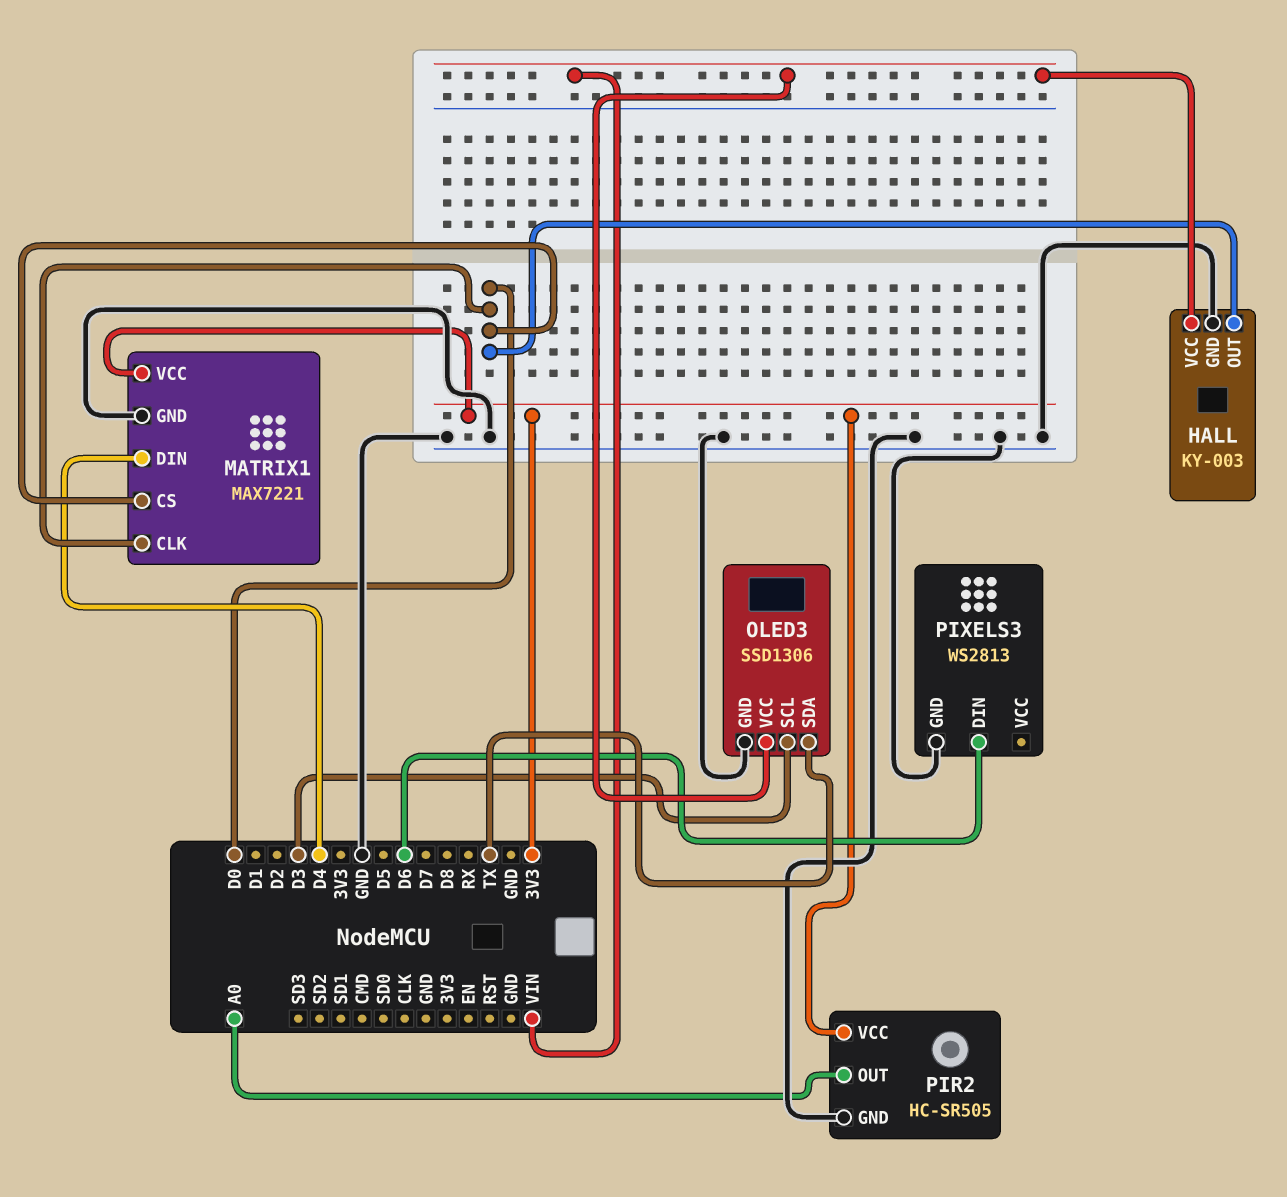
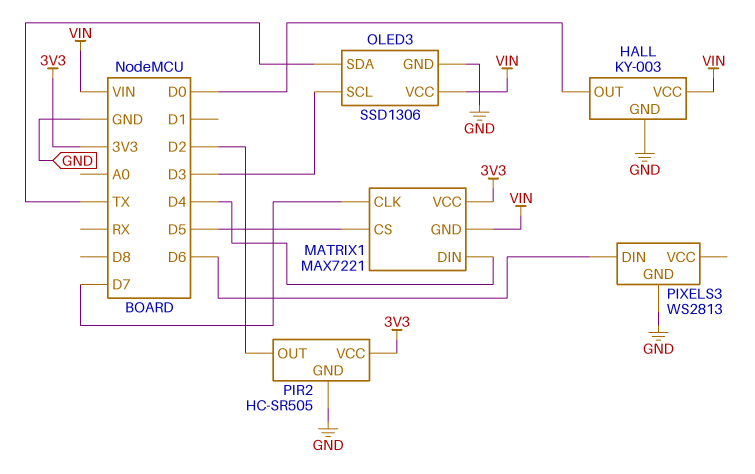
MATRIX1 pin CLK: D0 -> D7
MATRIX1 pin CS: D0 -> D5
MATRIX1 pin GND: GND -> VIN
PIR2 pin OUT: A0 -> D2

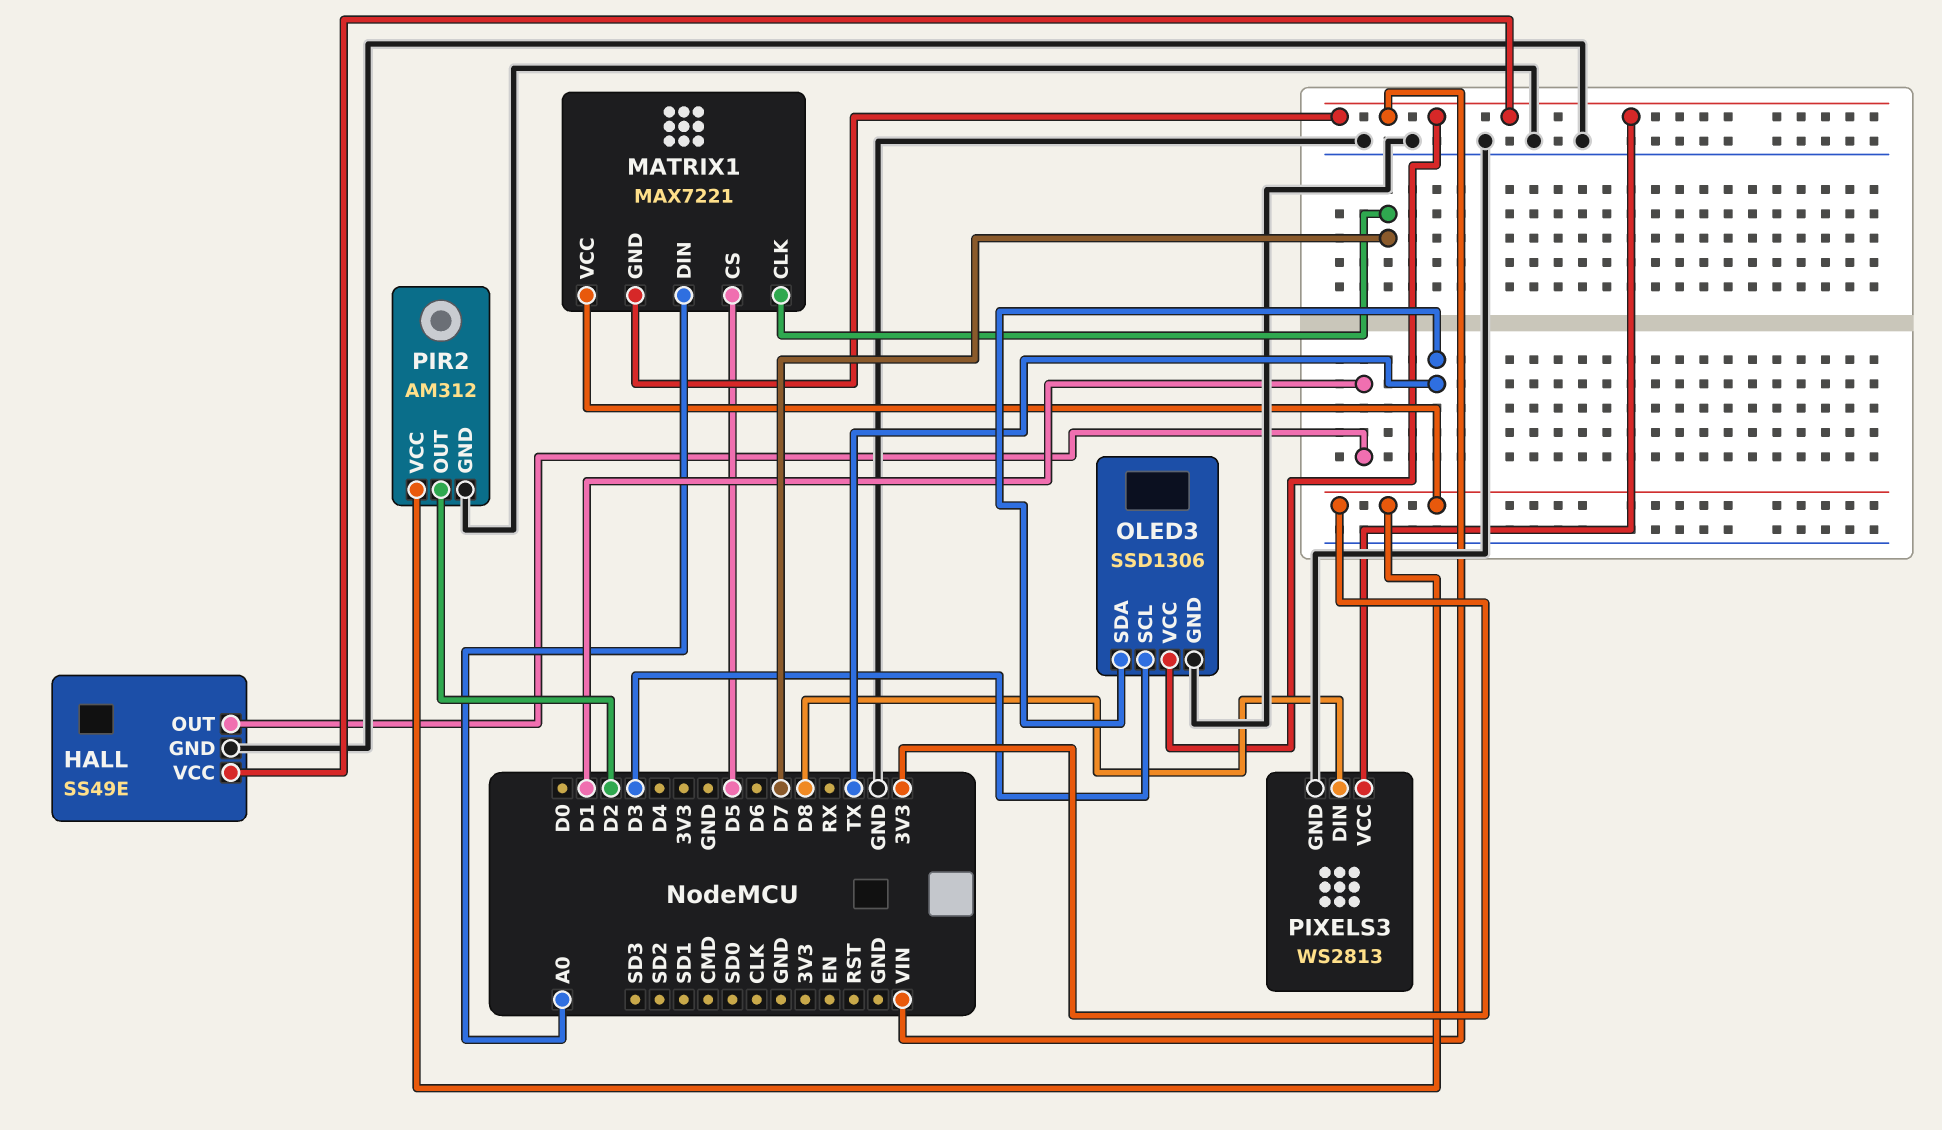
HALL: KY-003 -> SS49E
HALL pin OUT: D0 -> D1
MATRIX1 pin DIN: D4 -> A0
PIR2: HC-SR505 -> AM312
PIXELS3 pin DIN: D6 -> D8
PIXELS3 pin VCC: none -> VIN

